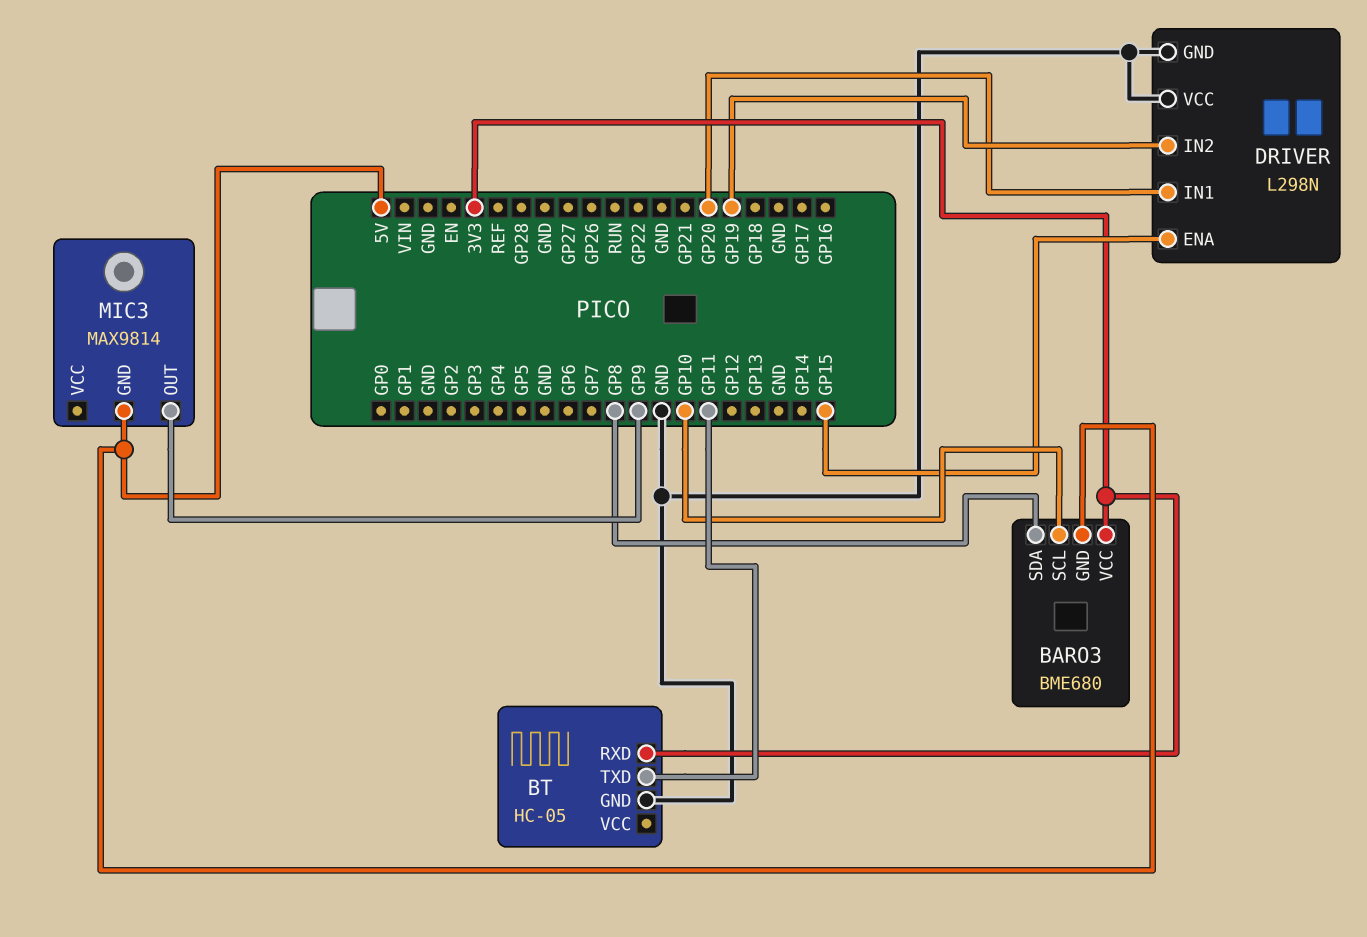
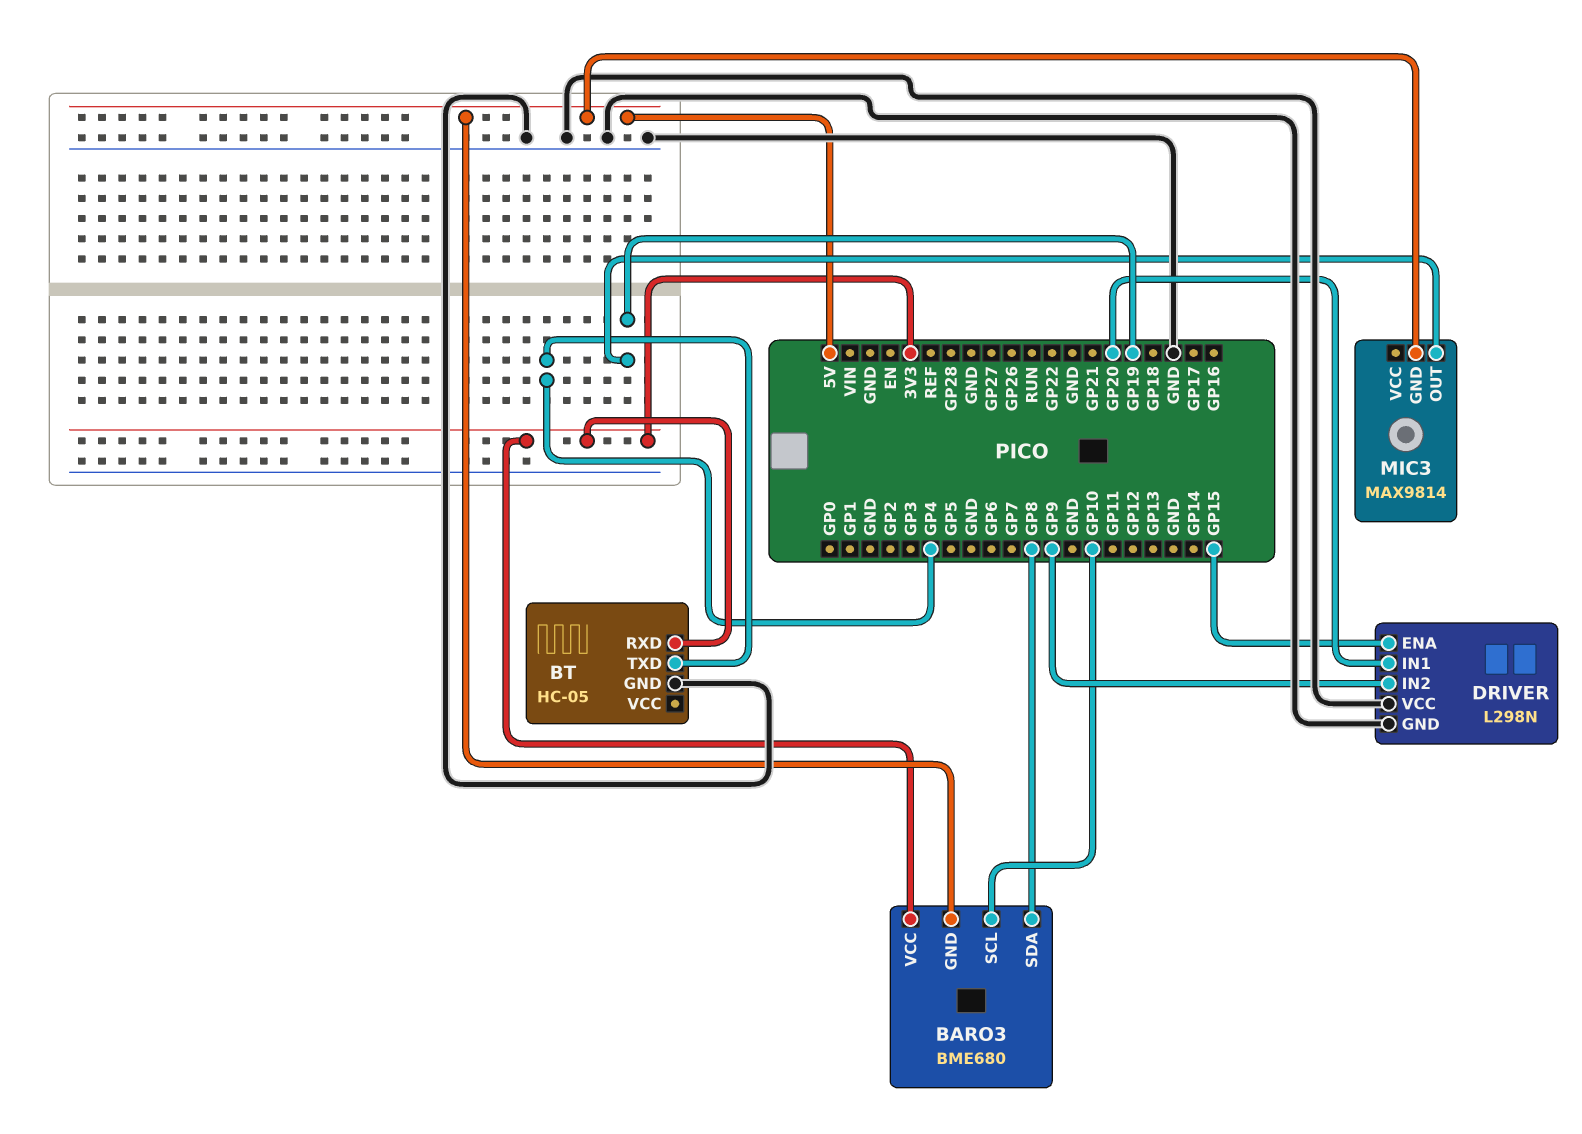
BT pin TXD: GP11 -> GP4
DRIVER pin IN2: GP19 -> GP9
MIC3 pin OUT: GP9 -> GP19

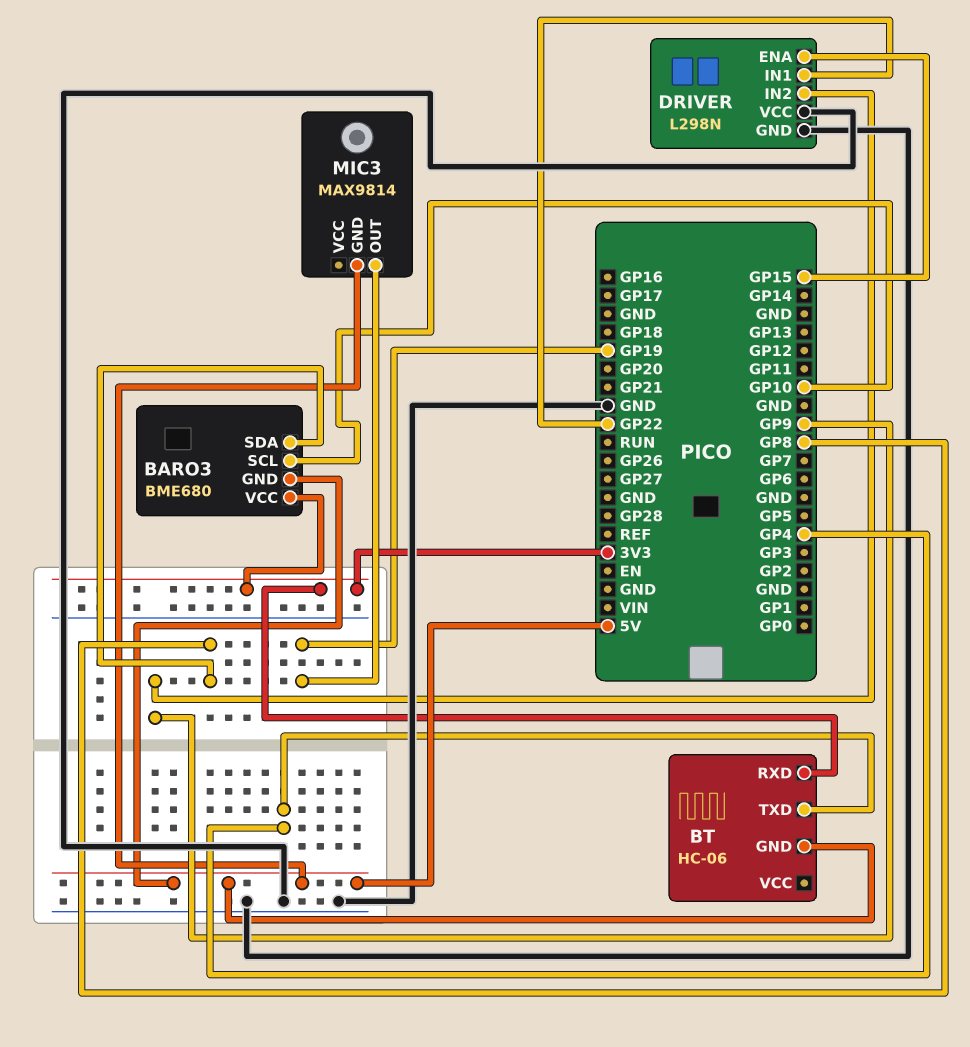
BT: HC-05 -> HC-06
BT pin GND: GND -> 5V
DRIVER pin IN1: GP20 -> GP22

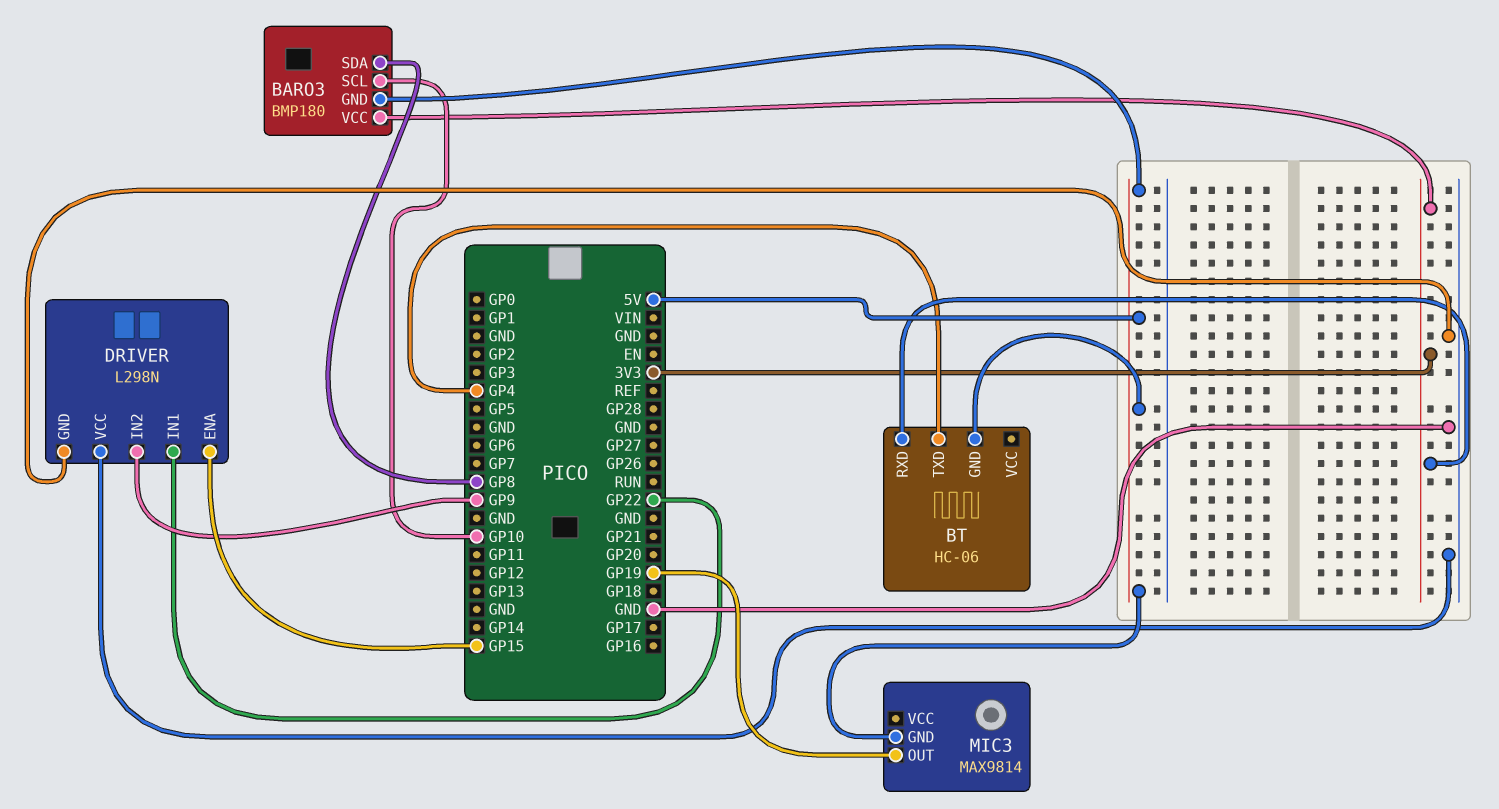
BARO3: BME680 -> BMP180

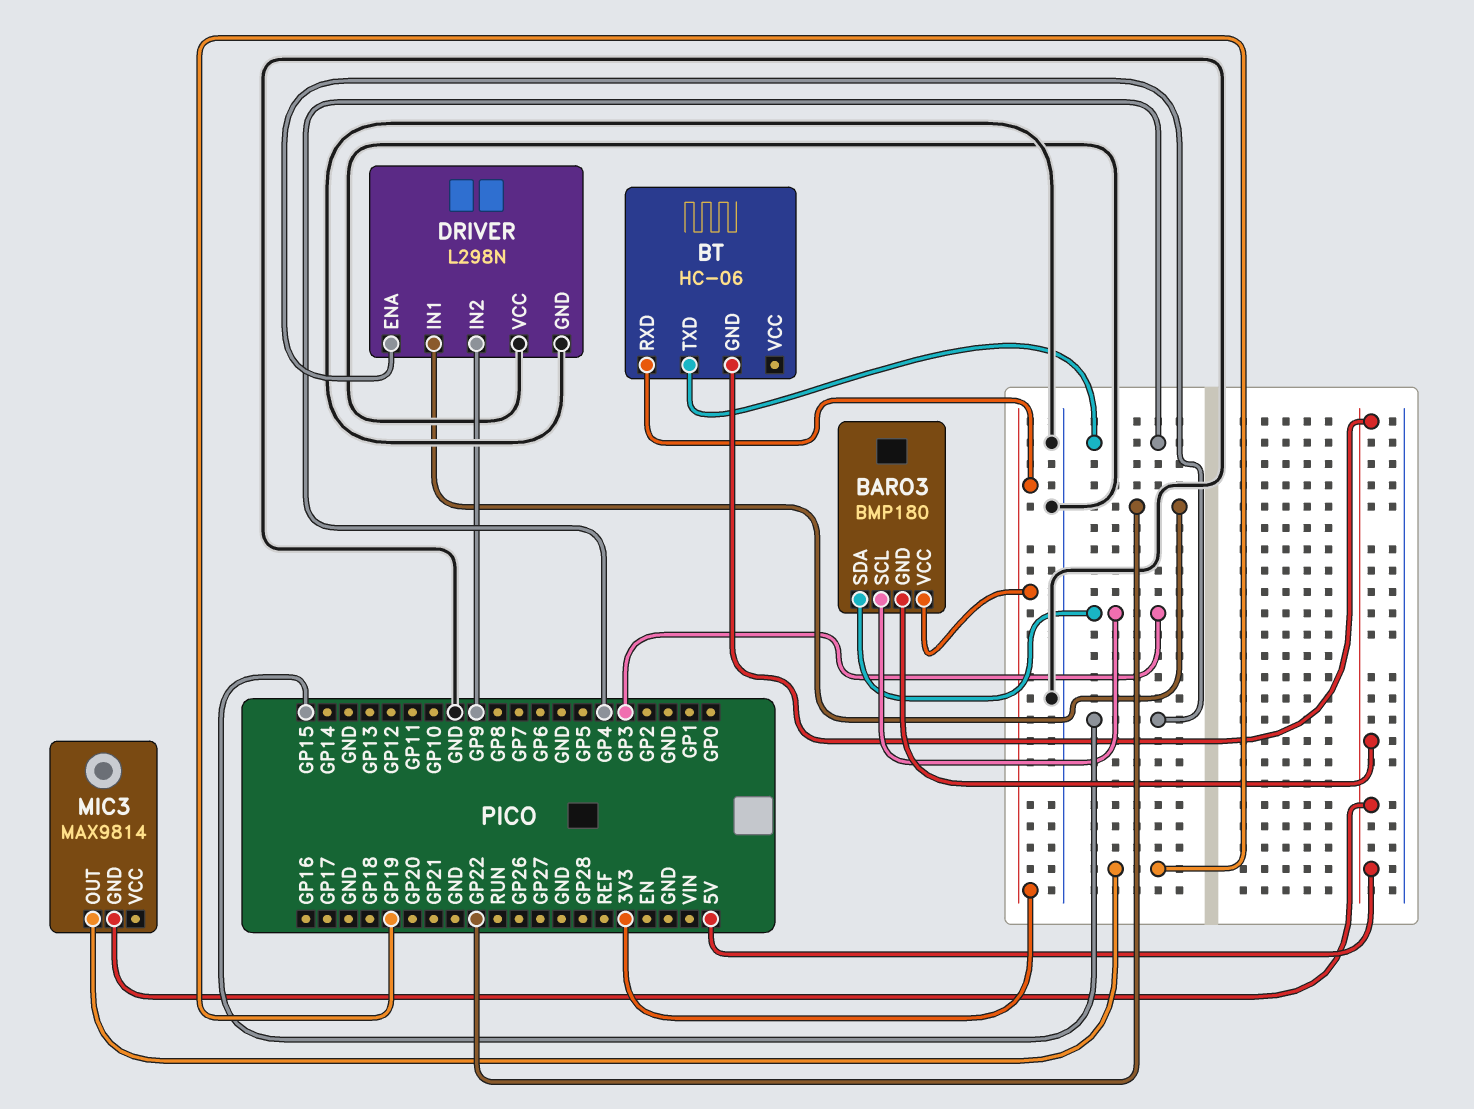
BARO3 pin SCL: GP10 -> GP3
BARO3 pin SDA: GP8 -> GP3

